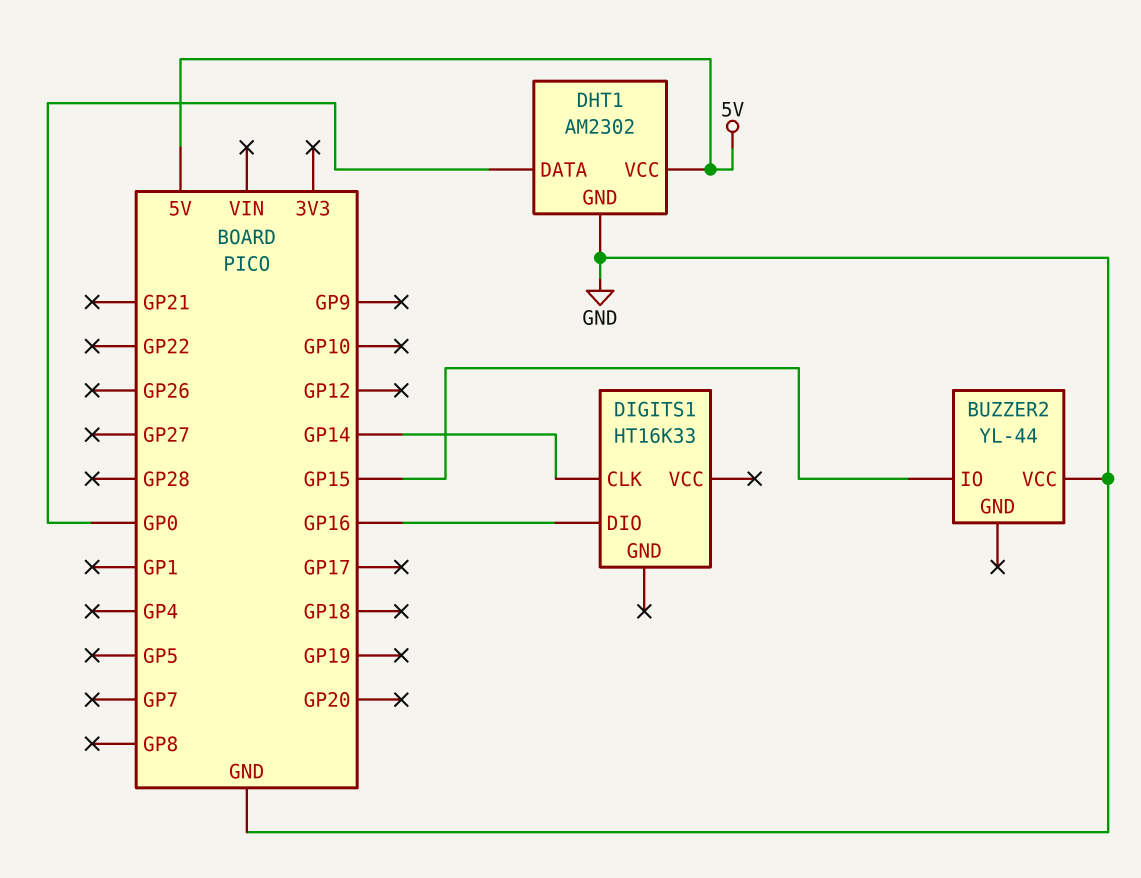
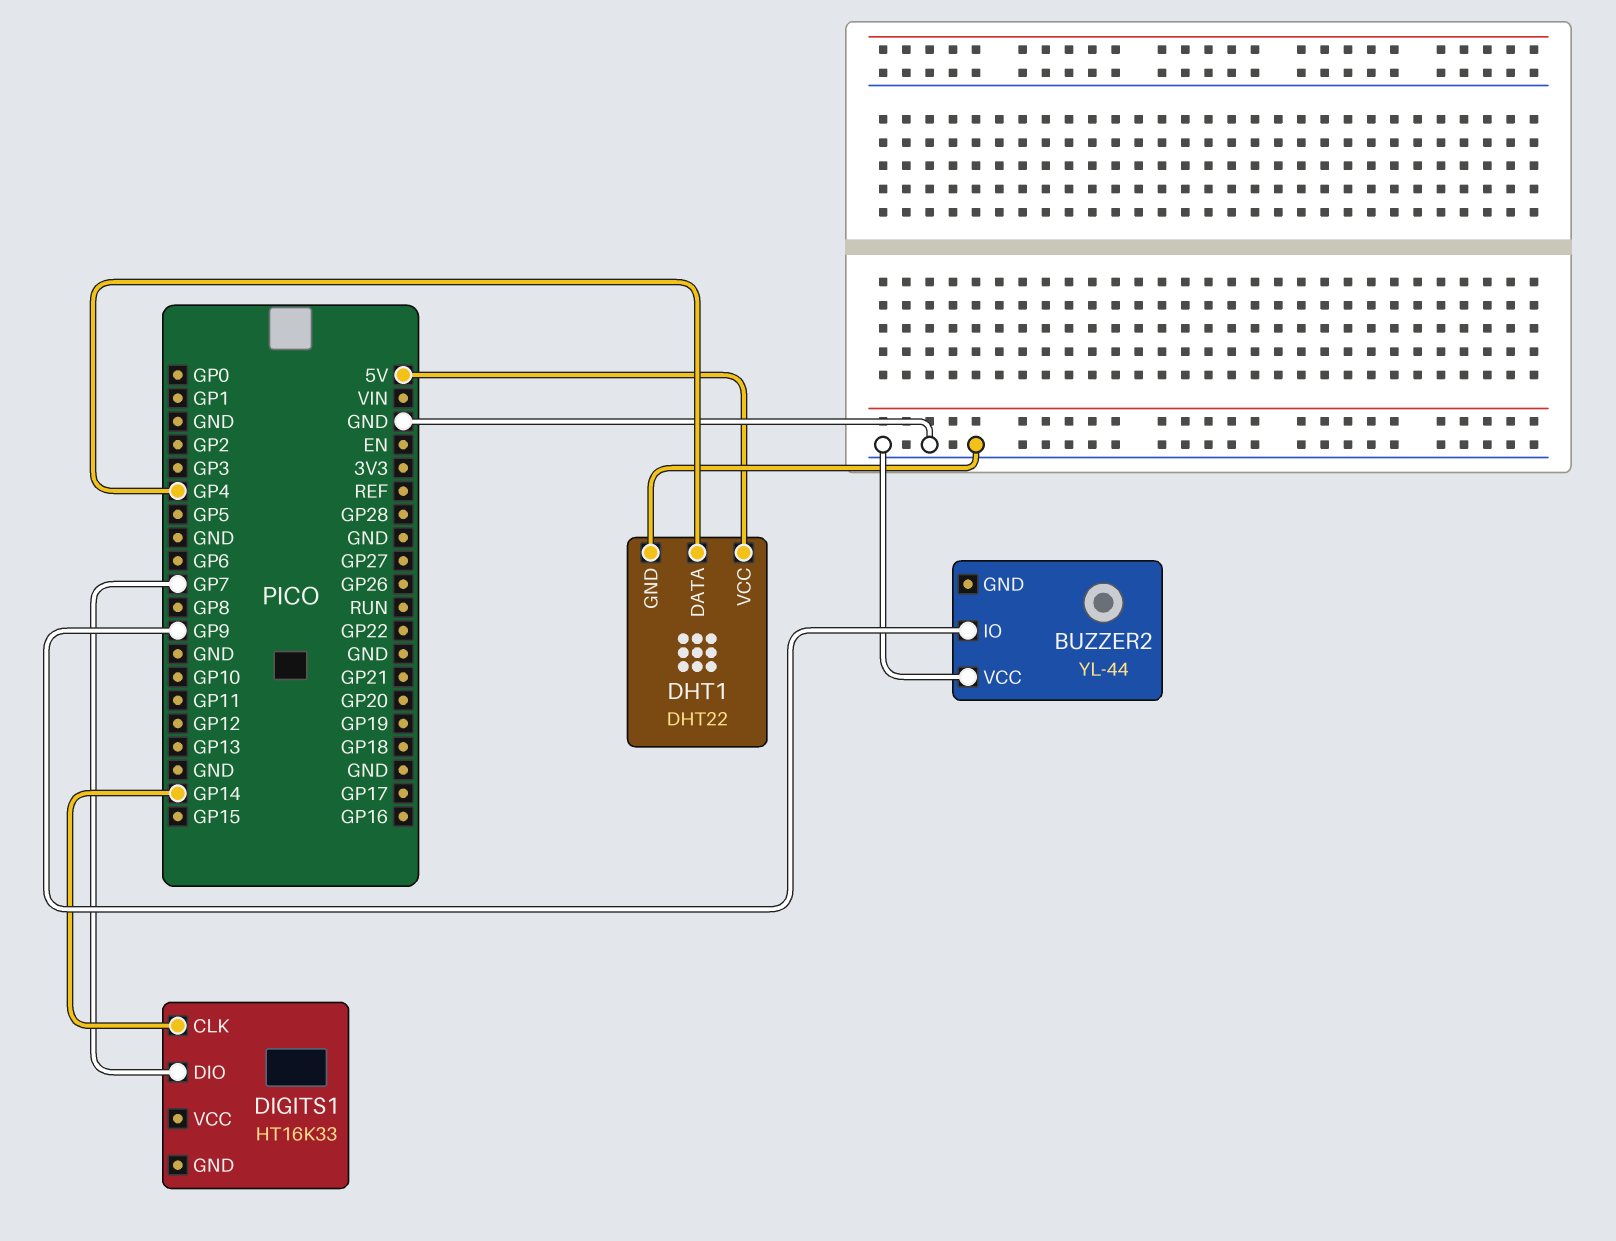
BUZZER2 pin IO: GP15 -> GP9
DHT1: AM2302 -> DHT22
DHT1 pin DATA: GP0 -> GP4
DIGITS1 pin DIO: GP16 -> GP7

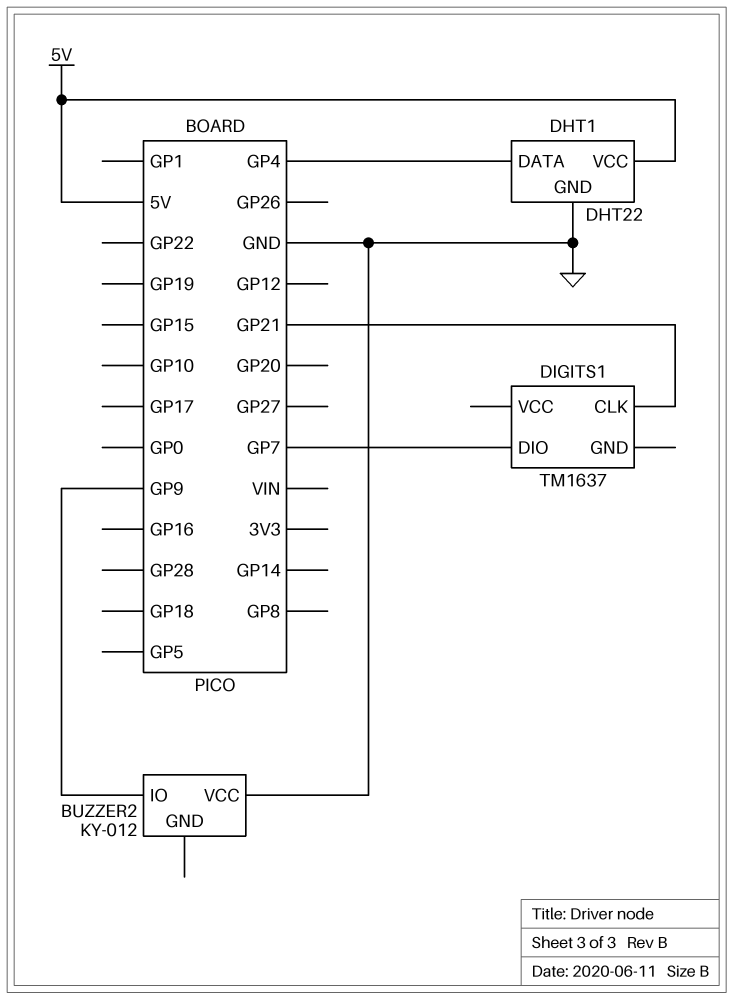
BUZZER2: YL-44 -> KY-012
DIGITS1: HT16K33 -> TM1637
DIGITS1 pin CLK: GP14 -> GP21

